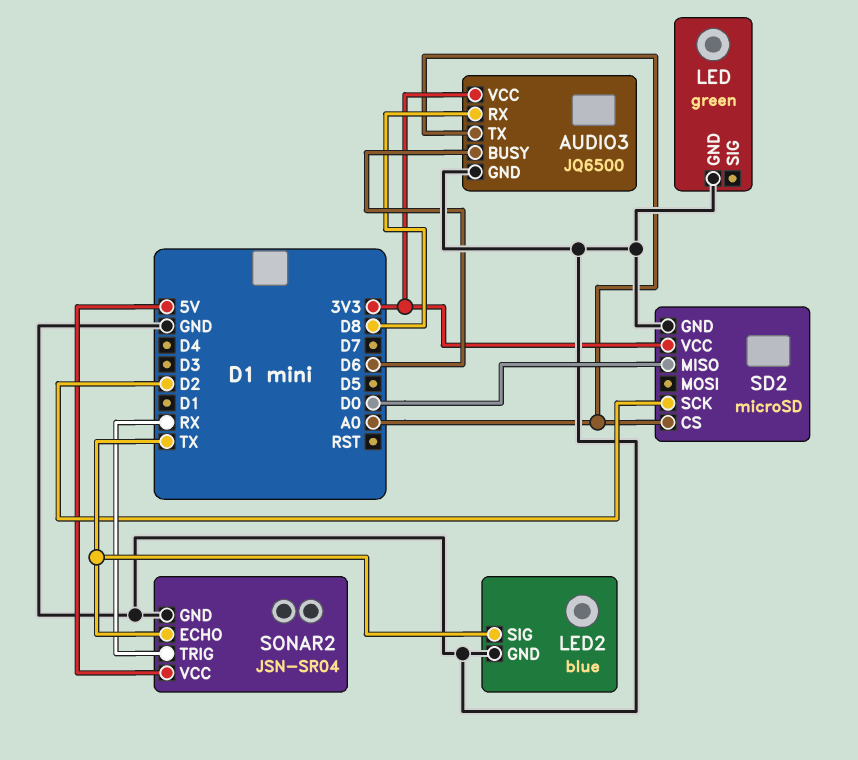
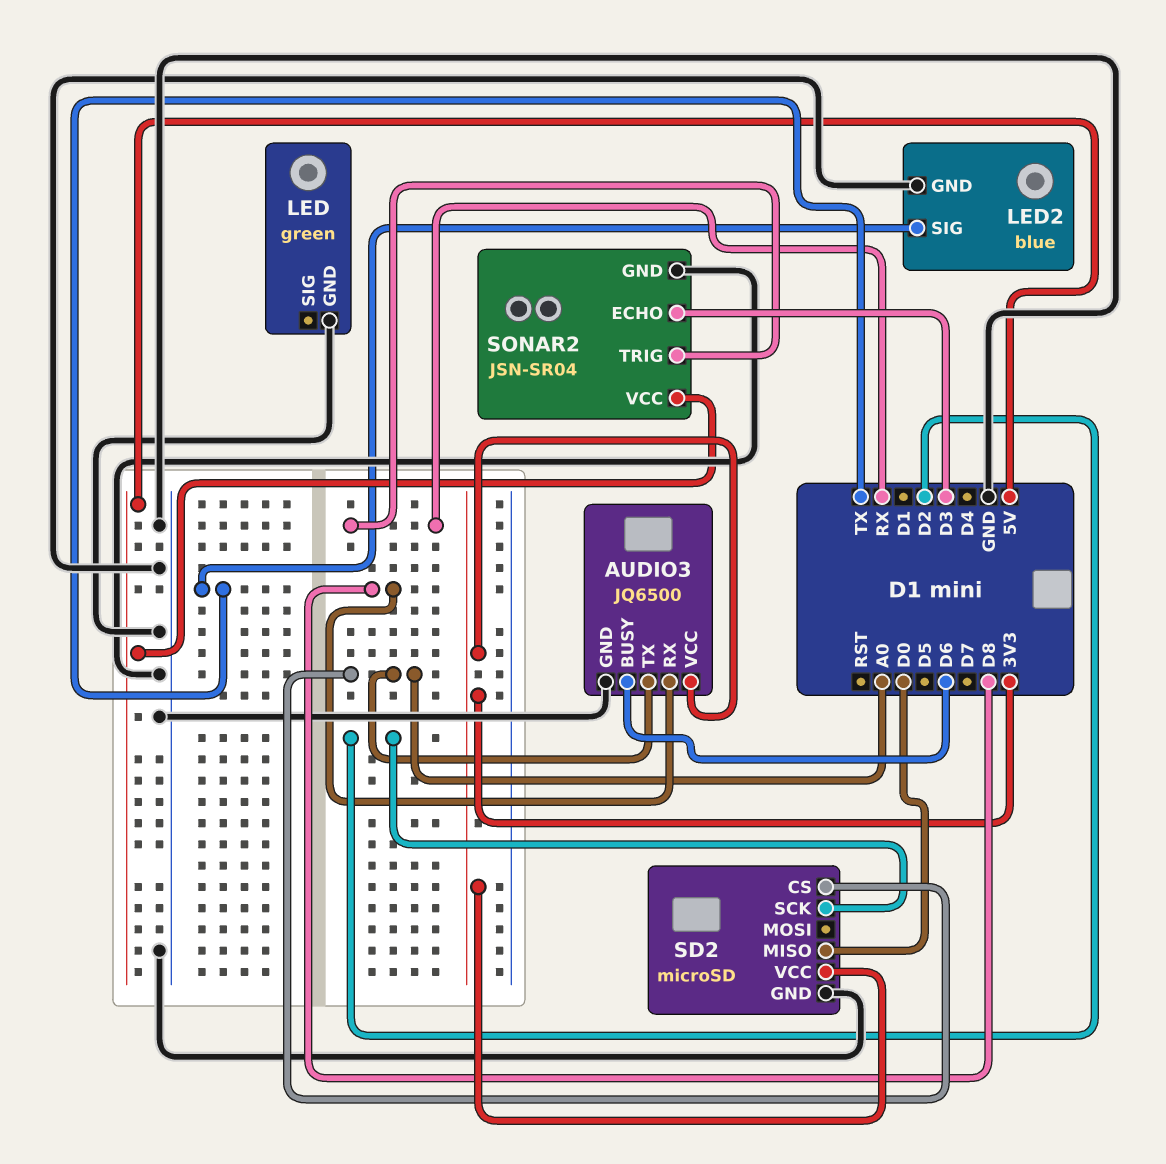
SONAR2 pin ECHO: TX -> D3

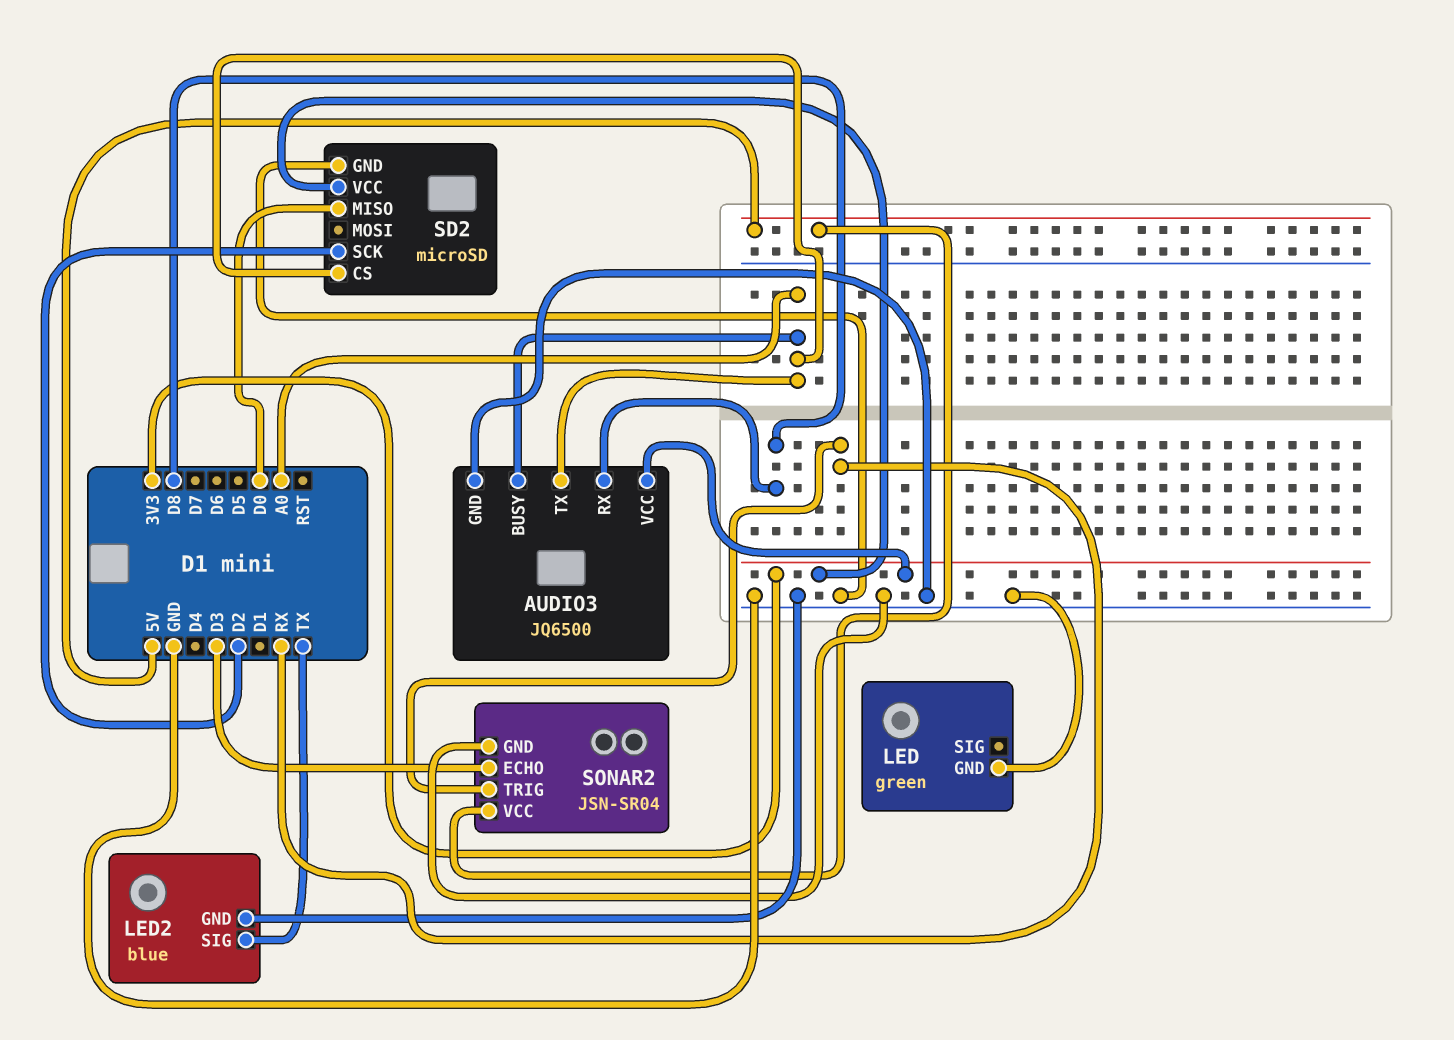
AUDIO3 pin BUSY: D6 -> A0

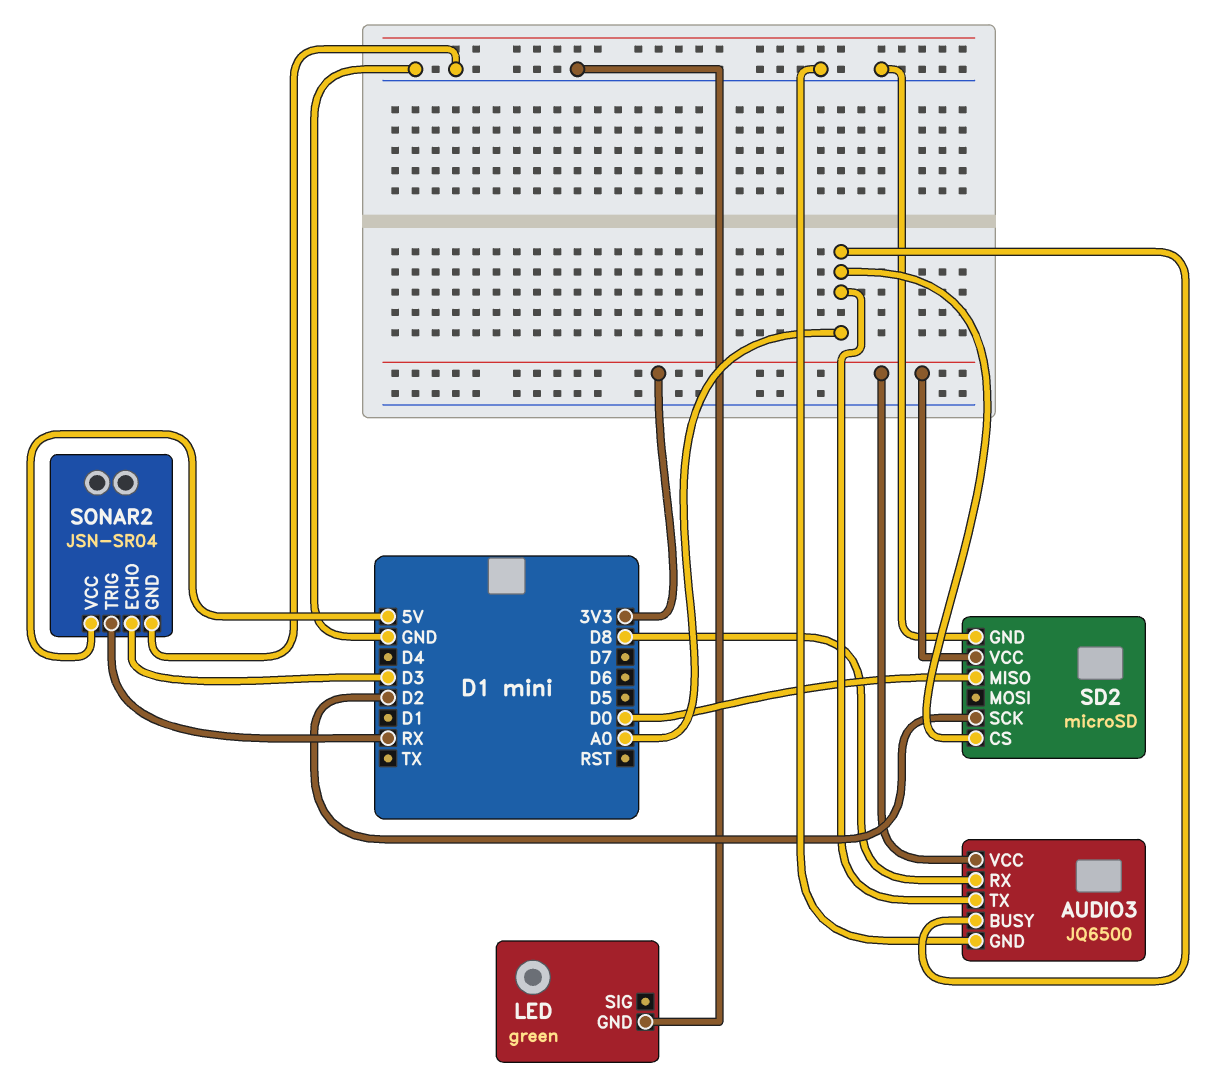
LED2: blue -> none
LED2 pin GND: GND -> none
LED2 pin SIG: TX -> none

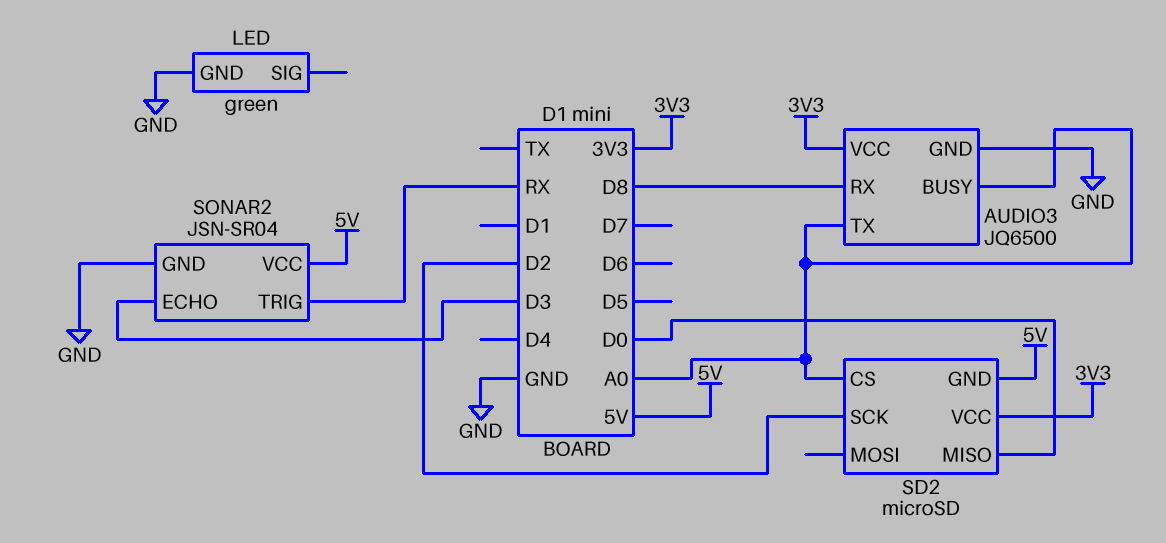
SD2 pin GND: GND -> 5V

